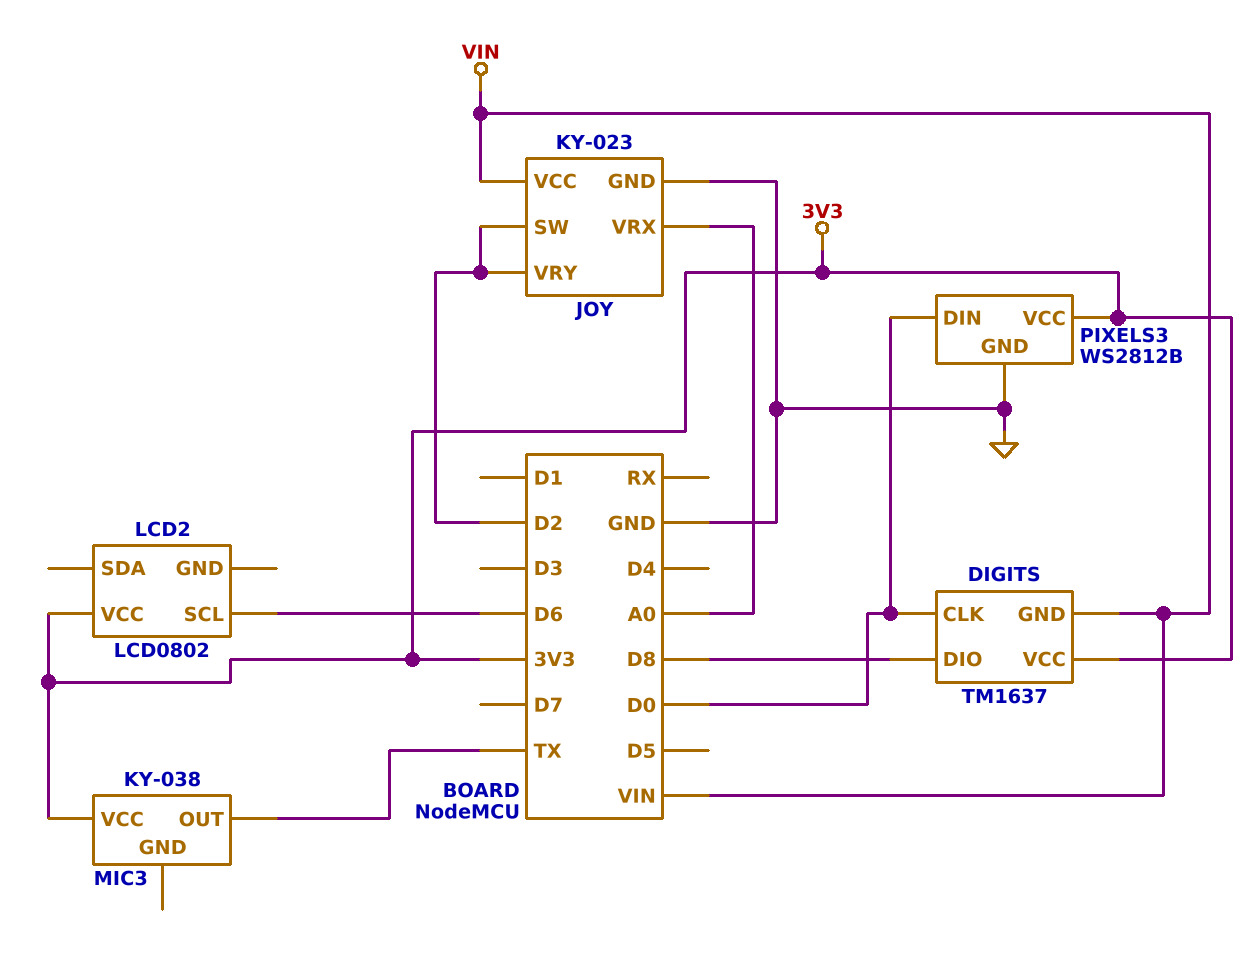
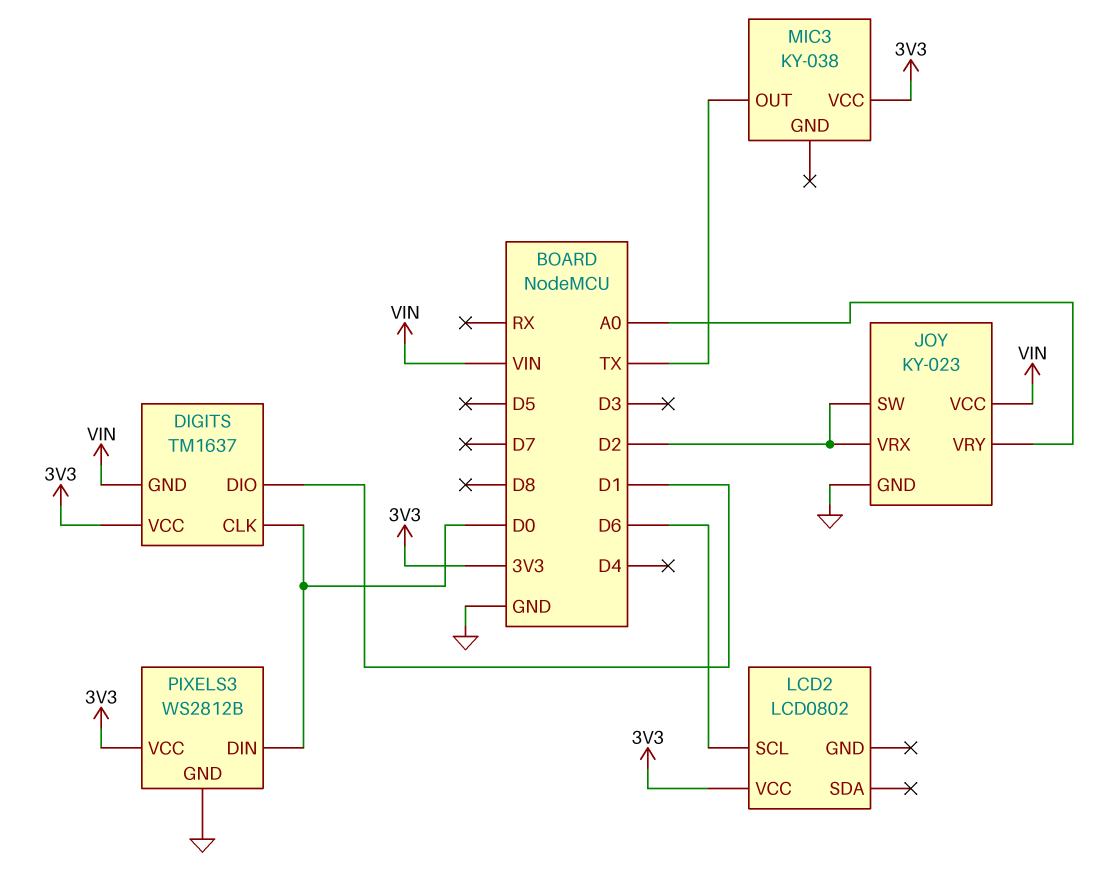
DIGITS pin DIO: D8 -> D1
JOY pin VRX: A0 -> D2
JOY pin VRY: D2 -> A0

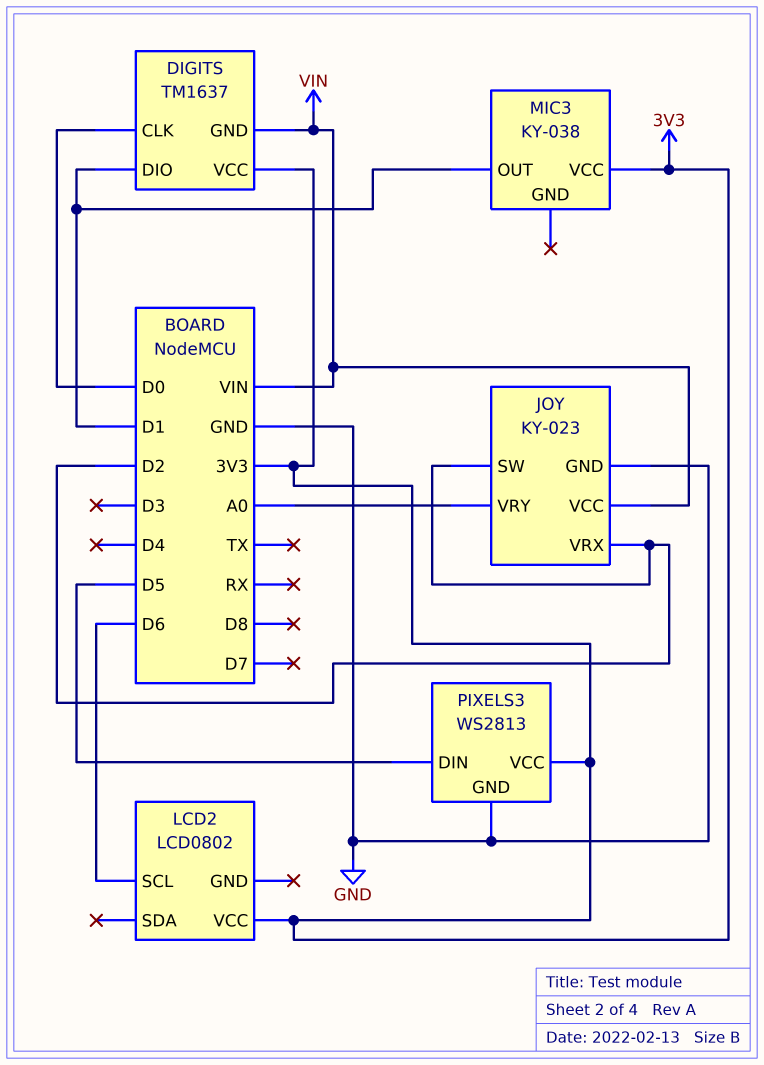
MIC3 pin OUT: TX -> D1
PIXELS3: WS2812B -> WS2813
PIXELS3 pin DIN: D0 -> D5

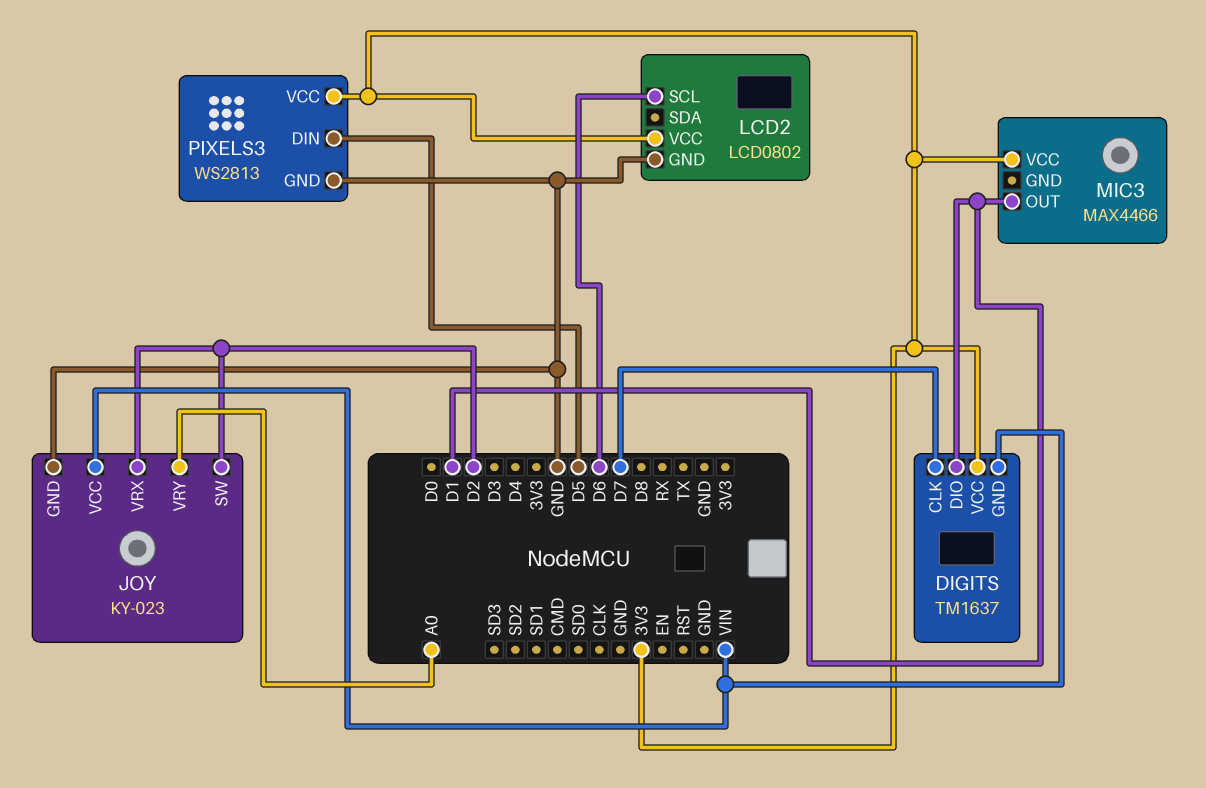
DIGITS pin CLK: D0 -> D7
LCD2 pin GND: none -> GND
MIC3: KY-038 -> MAX4466

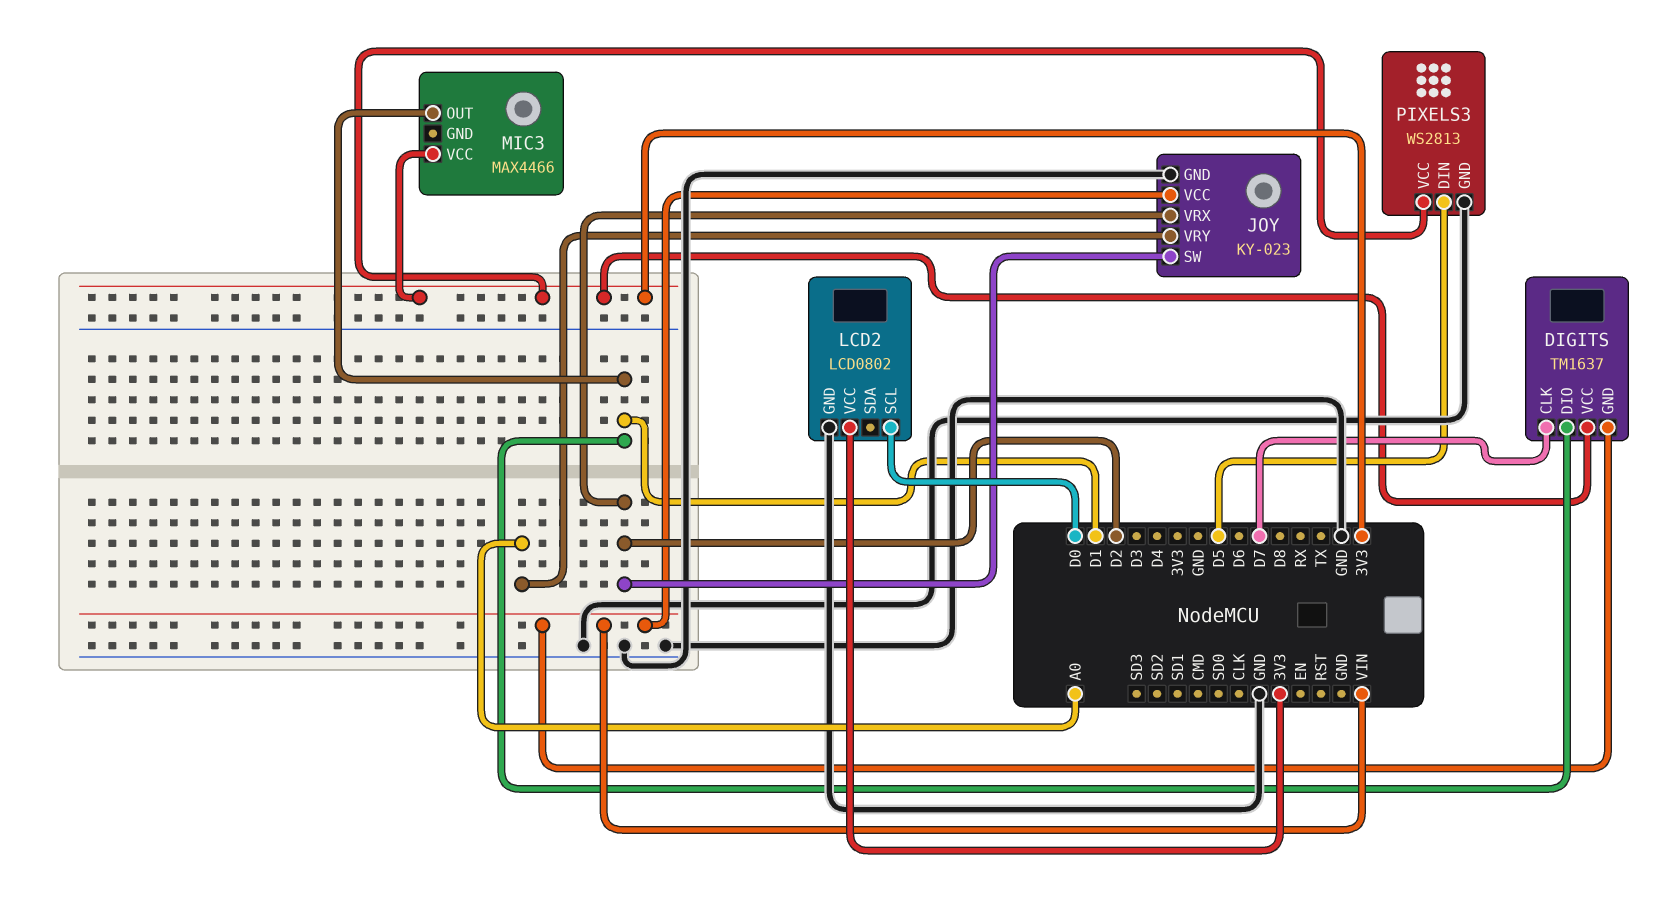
LCD2 pin SCL: D6 -> D0

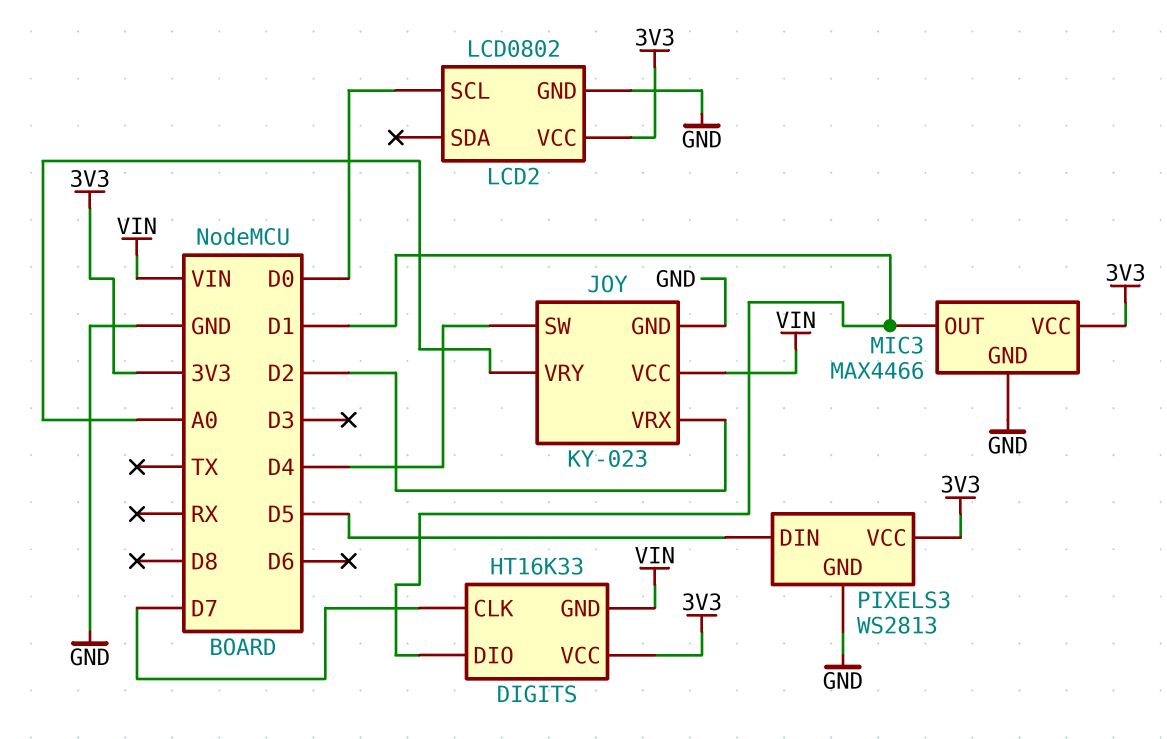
DIGITS: TM1637 -> HT16K33
JOY pin SW: D2 -> D4
MIC3 pin GND: none -> GND

